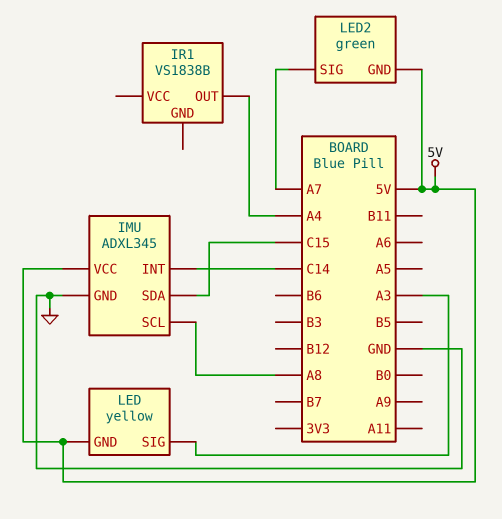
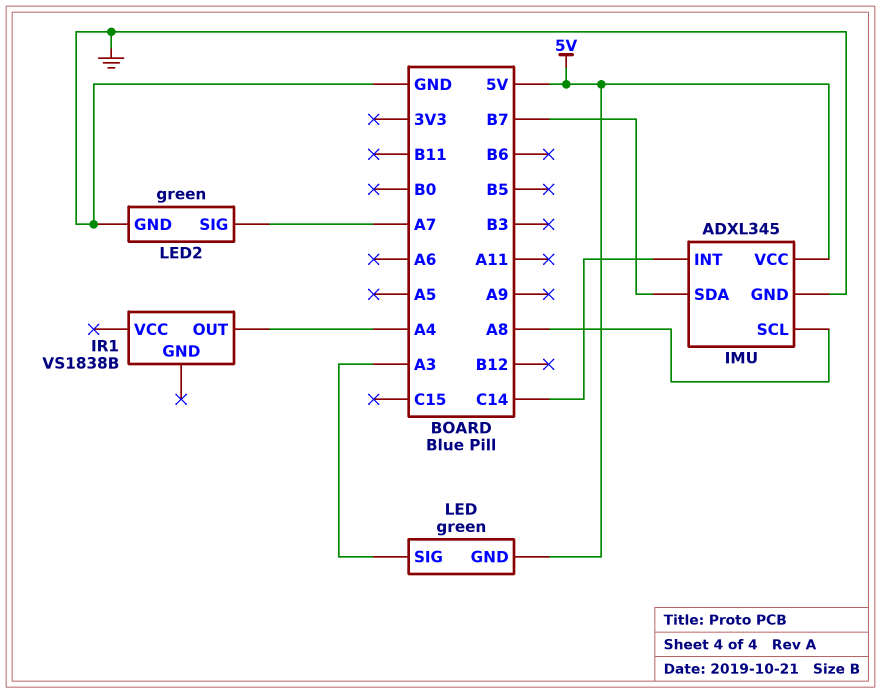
IMU pin SDA: C15 -> B7
LED: yellow -> green
LED2 pin GND: 5V -> GND

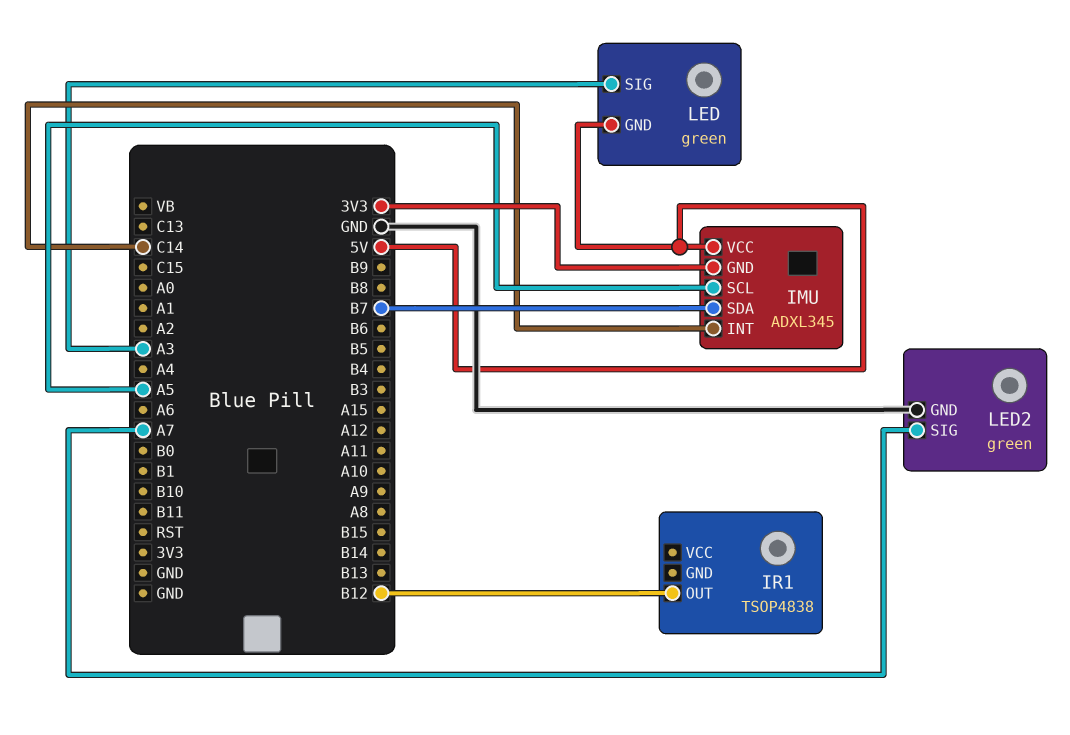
IMU pin GND: GND -> 3V3
IMU pin SCL: A8 -> A5
IR1: VS1838B -> TSOP4838
IR1 pin OUT: A4 -> B12

